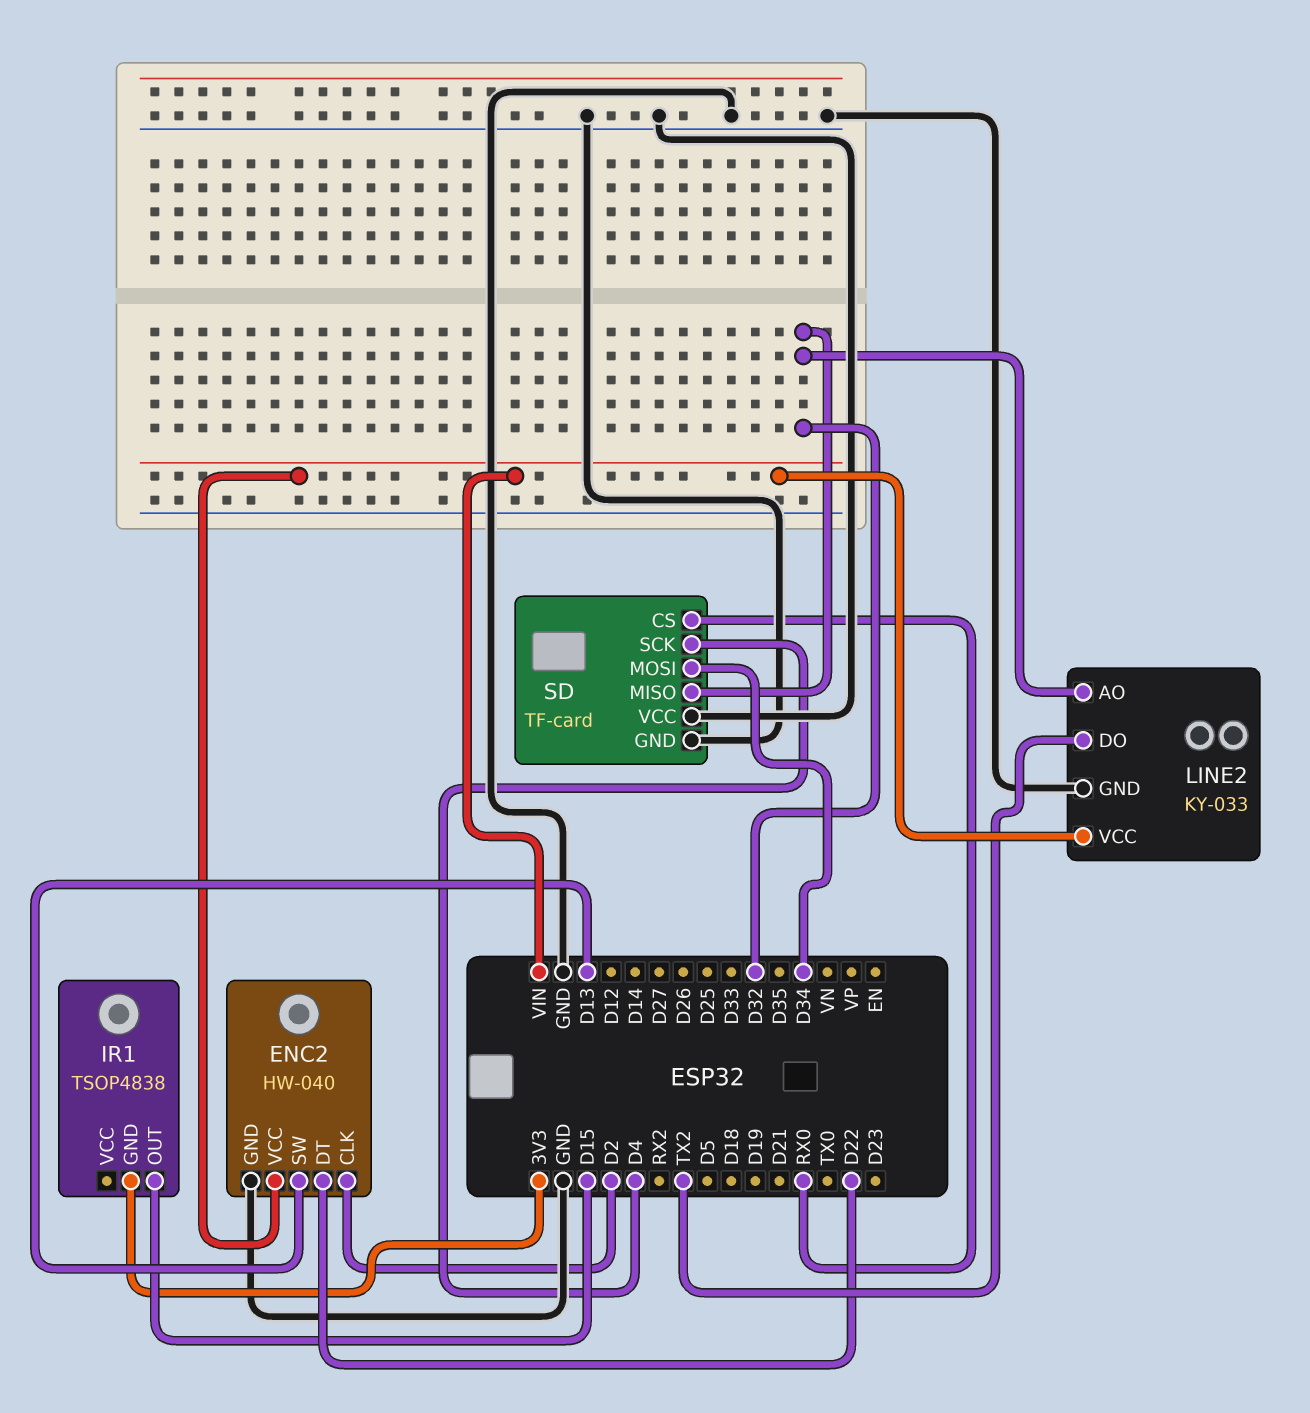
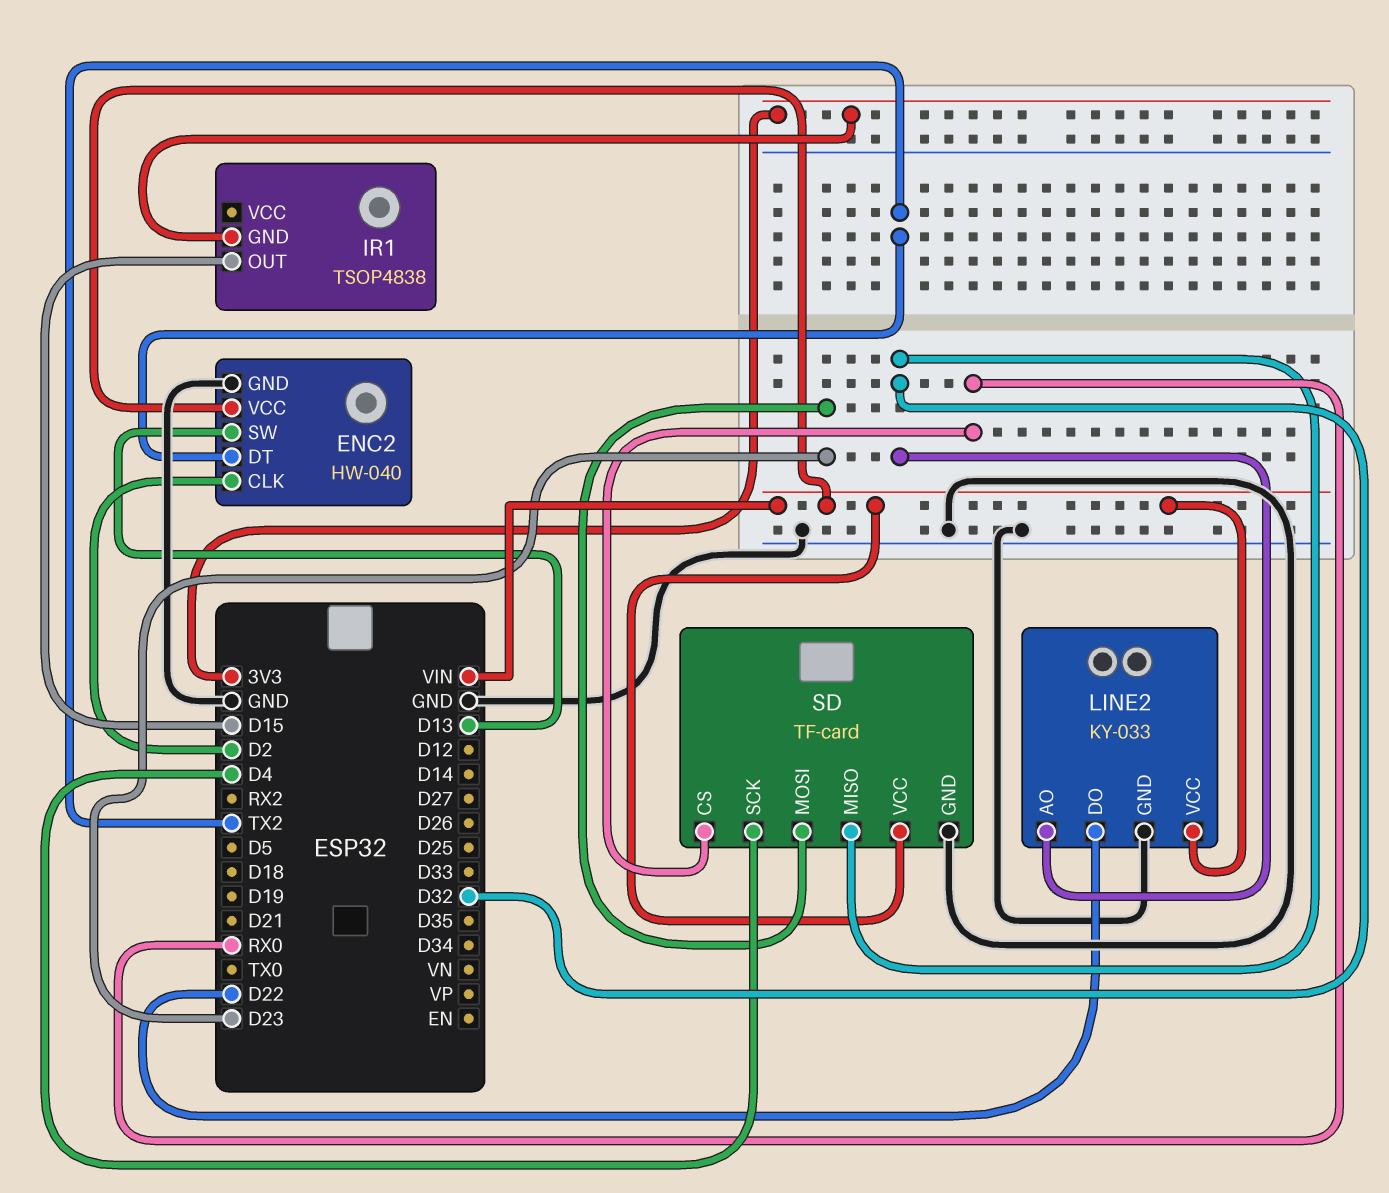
ENC2 pin DT: D22 -> TX2
LINE2 pin DO: TX2 -> D22
SD pin MOSI: D34 -> D23
SD pin VCC: GND -> VIN

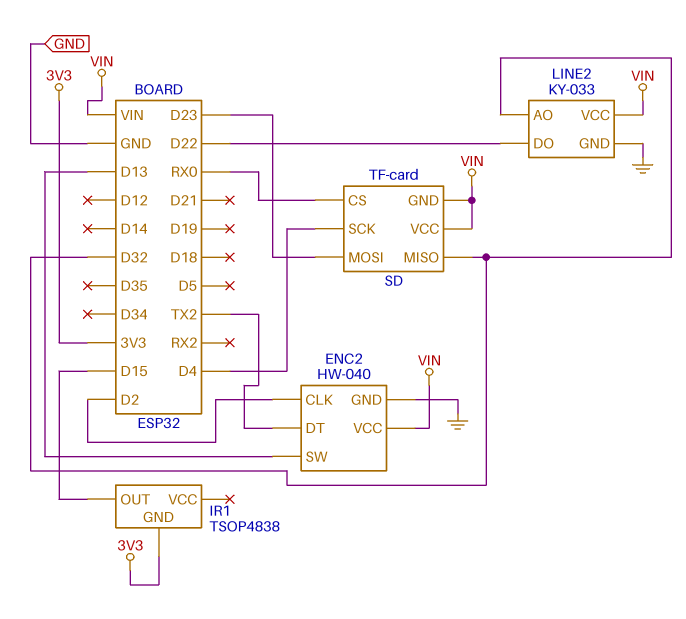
SD pin GND: GND -> VIN

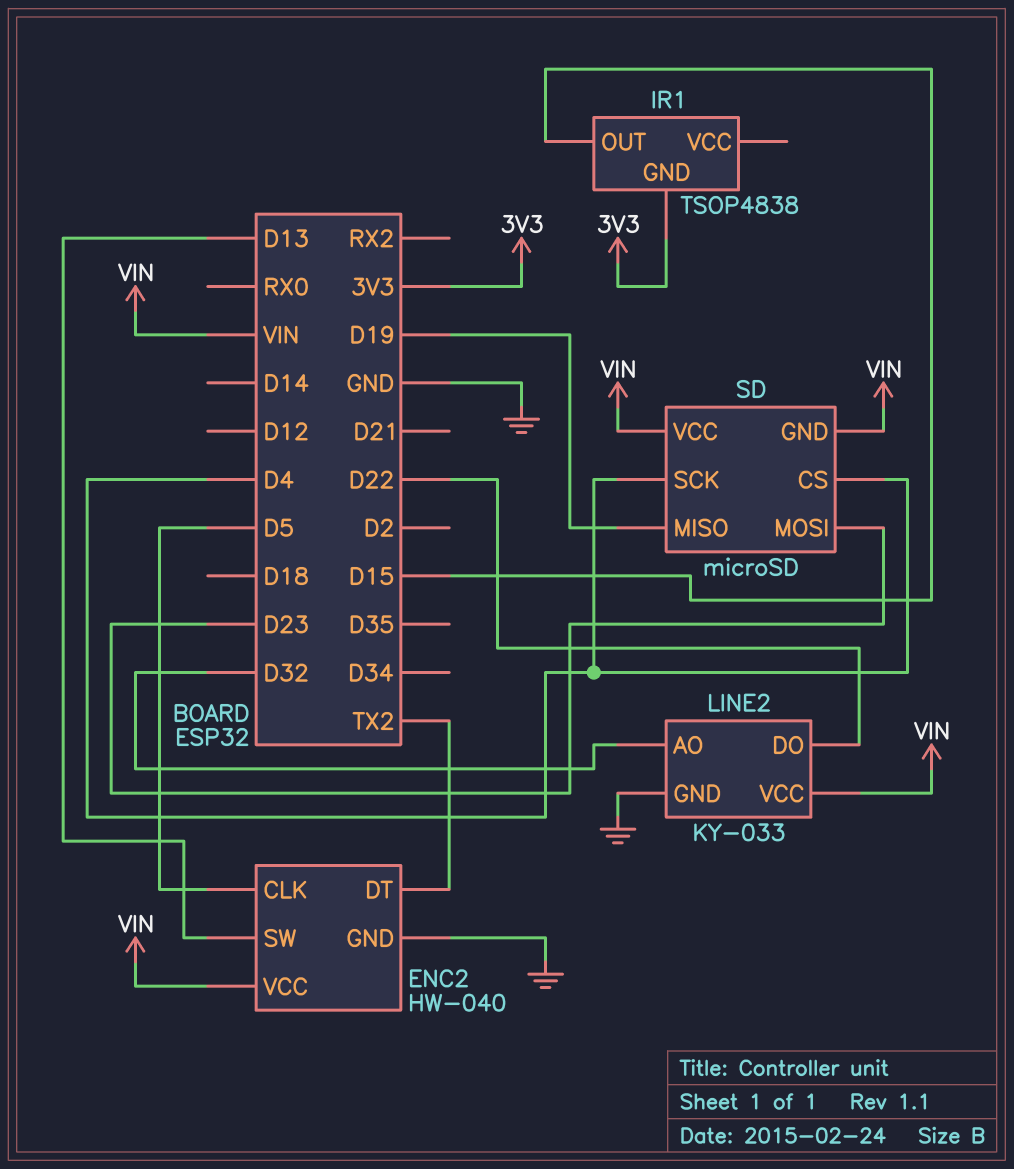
ENC2 pin CLK: D2 -> D5
SD: TF-card -> microSD
SD pin CS: RX0 -> D4
SD pin MISO: D32 -> D19

